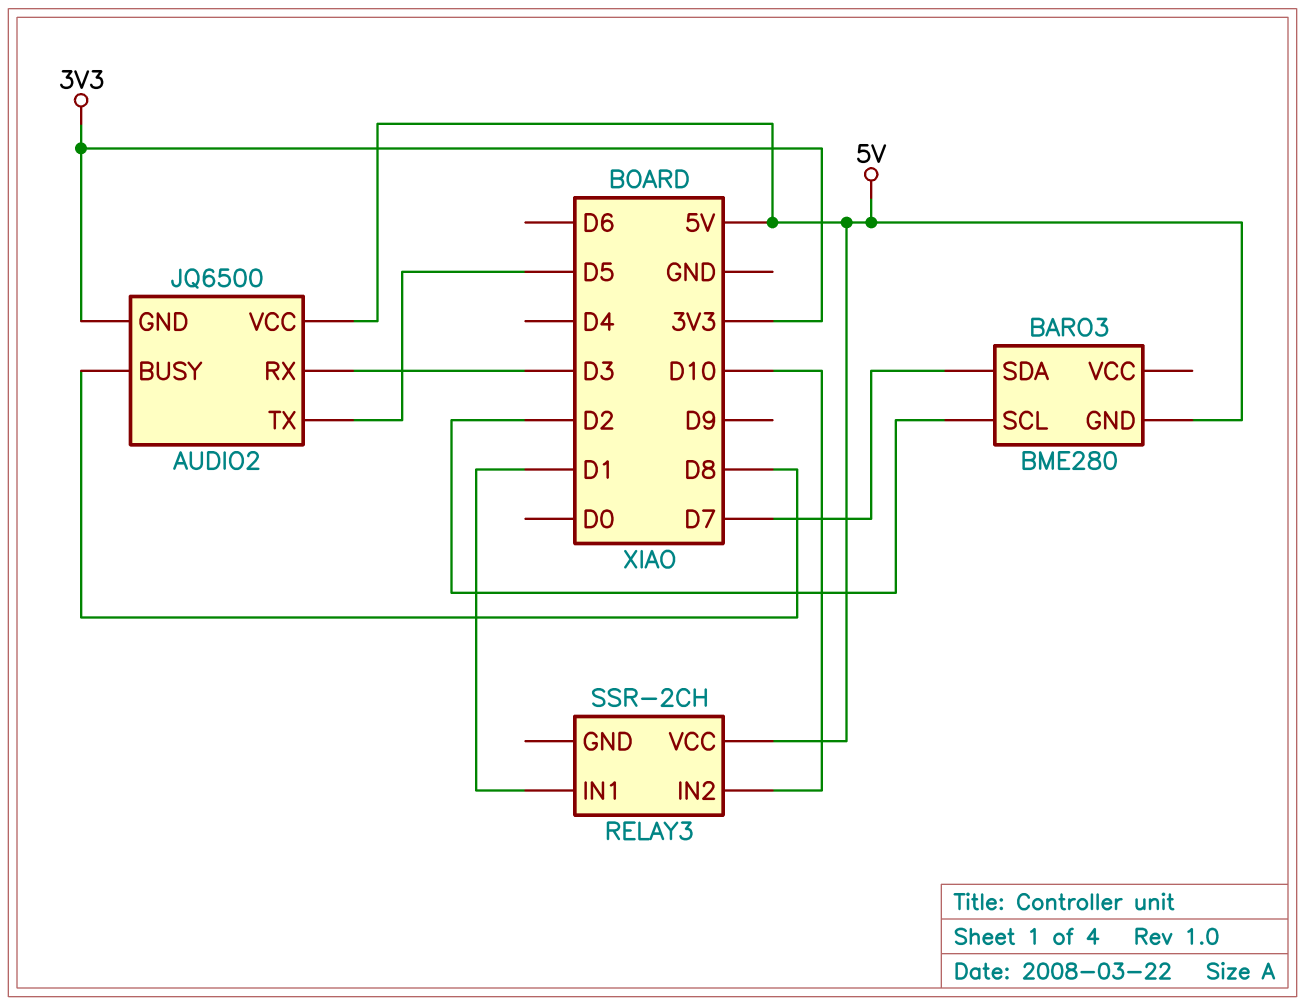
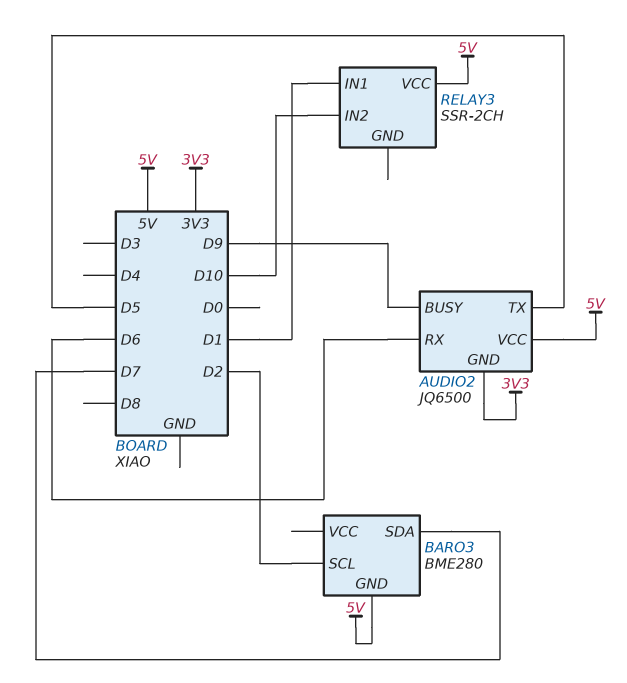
AUDIO2 pin BUSY: D8 -> D9
AUDIO2 pin RX: D3 -> D6

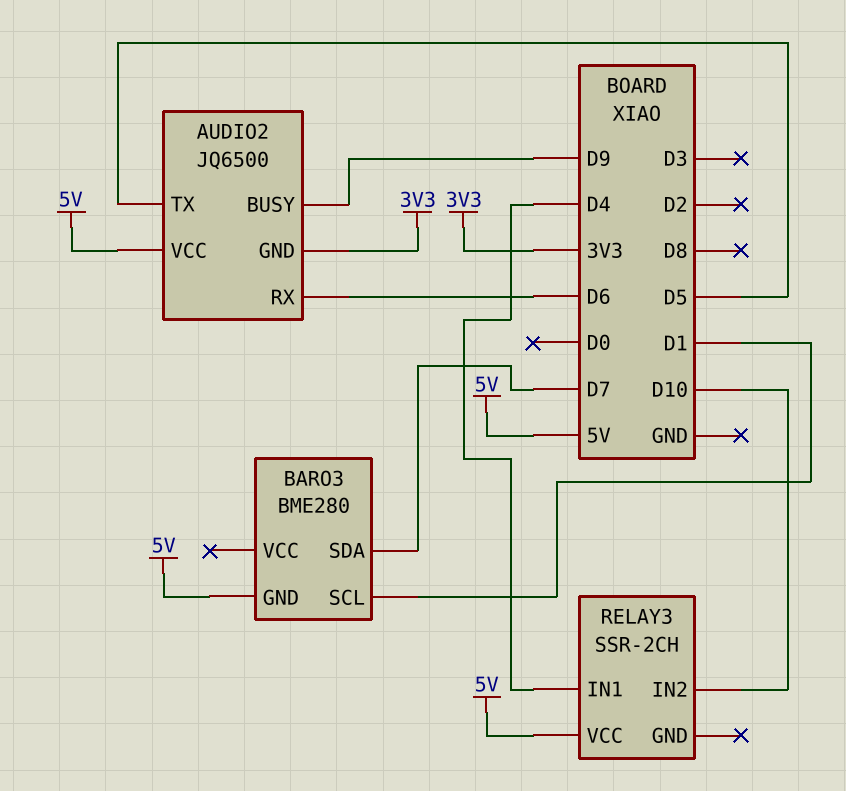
BARO3 pin SCL: D2 -> D1
RELAY3 pin IN1: D1 -> D4

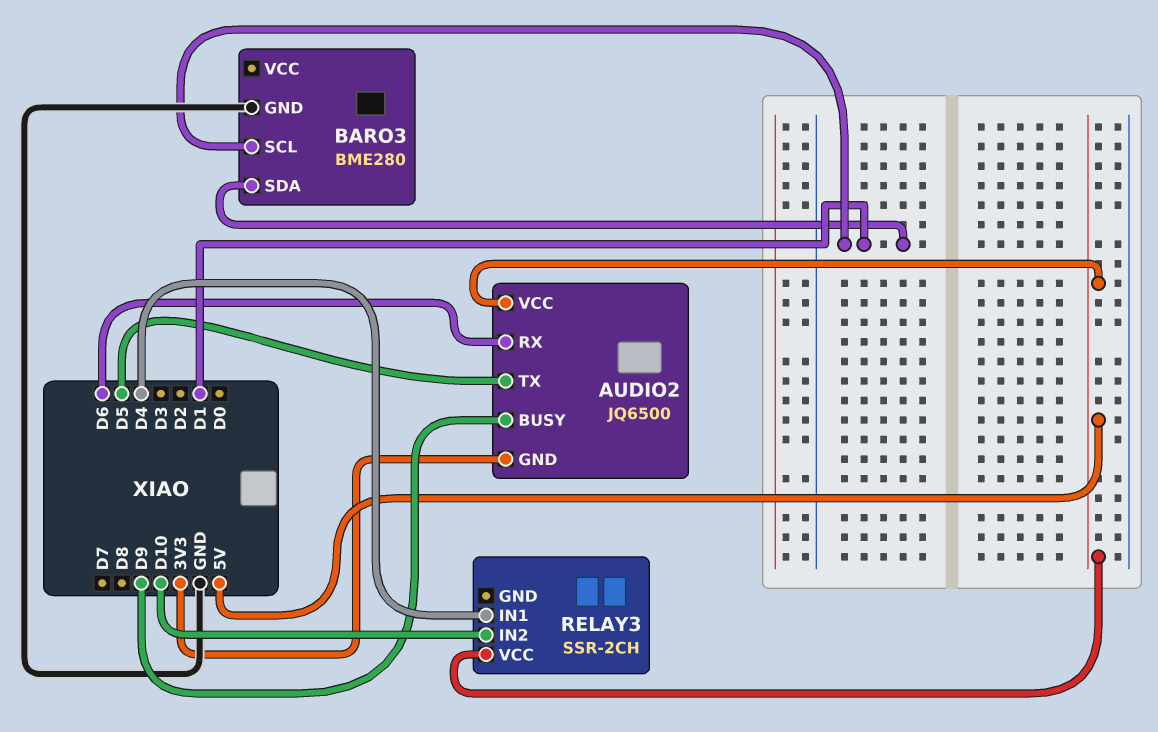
BARO3 pin GND: 5V -> GND
BARO3 pin SDA: D7 -> D1

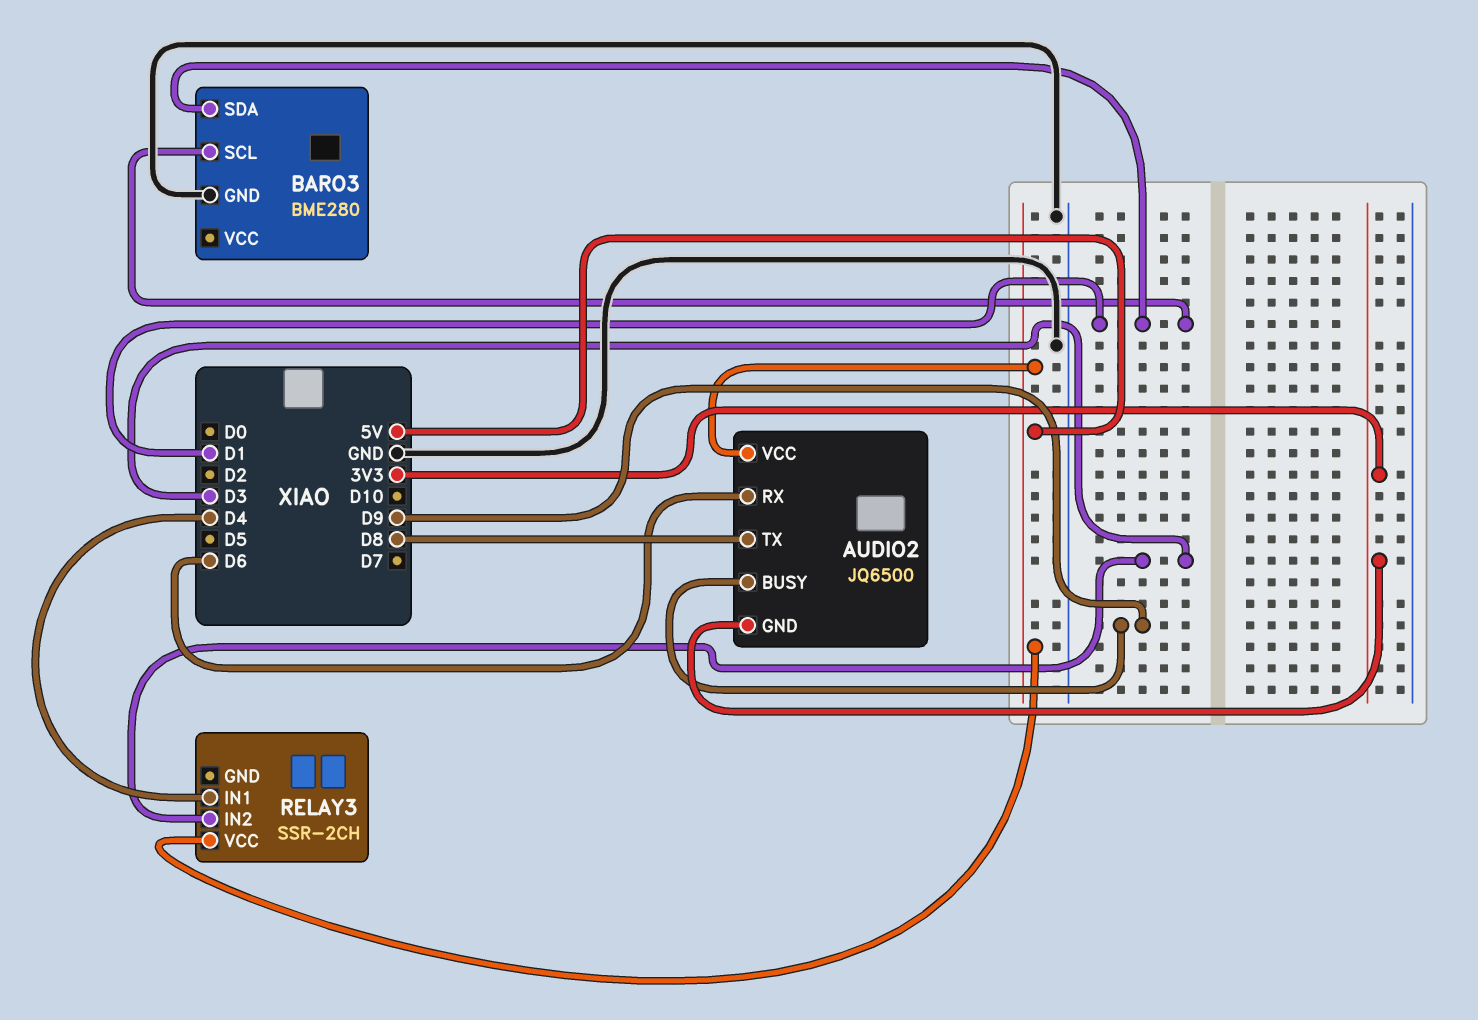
AUDIO2 pin TX: D5 -> D8
RELAY3 pin IN2: D10 -> D3

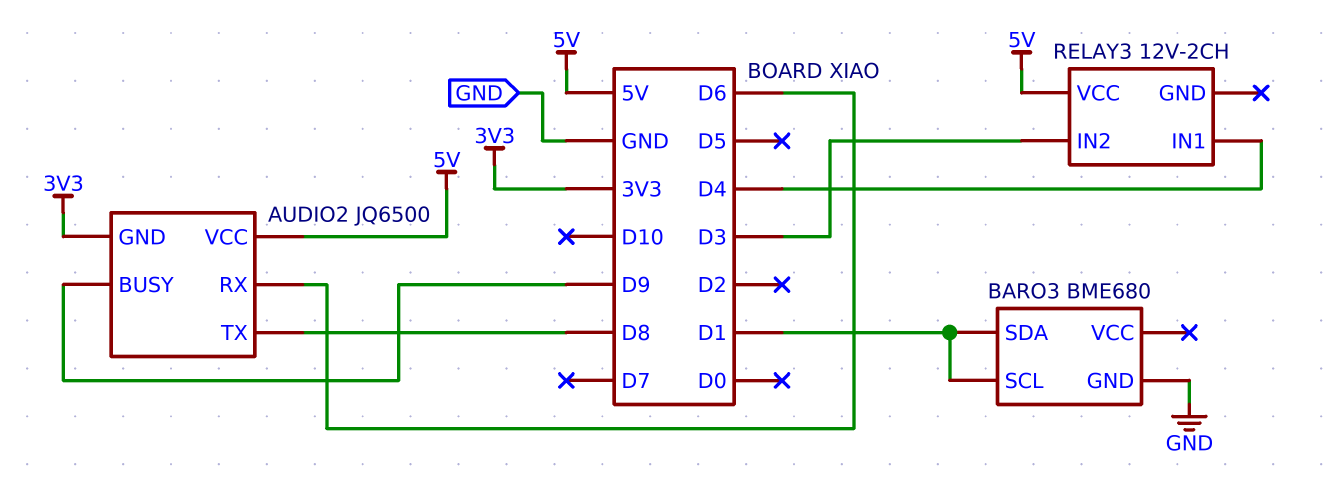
BARO3: BME280 -> BME680
RELAY3: SSR-2CH -> 12V-2CH

